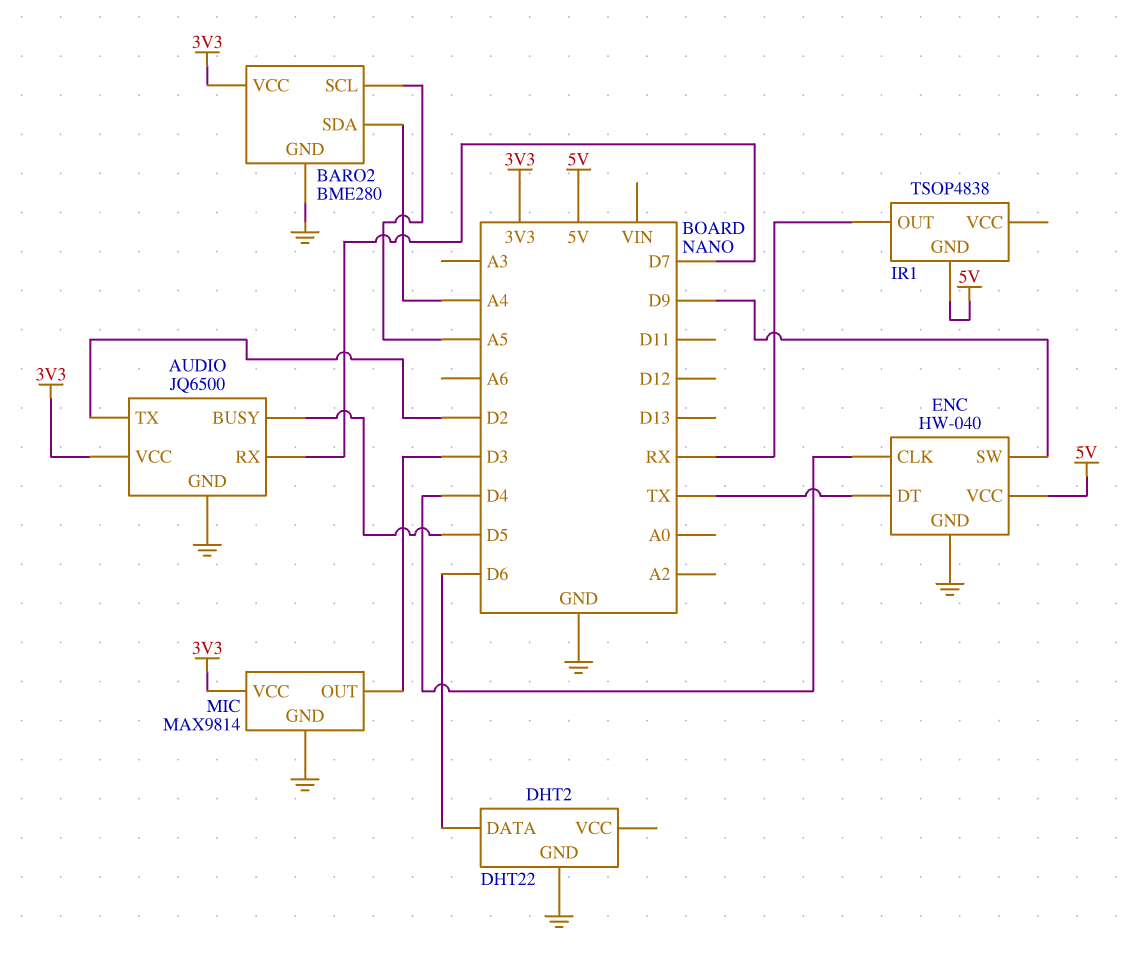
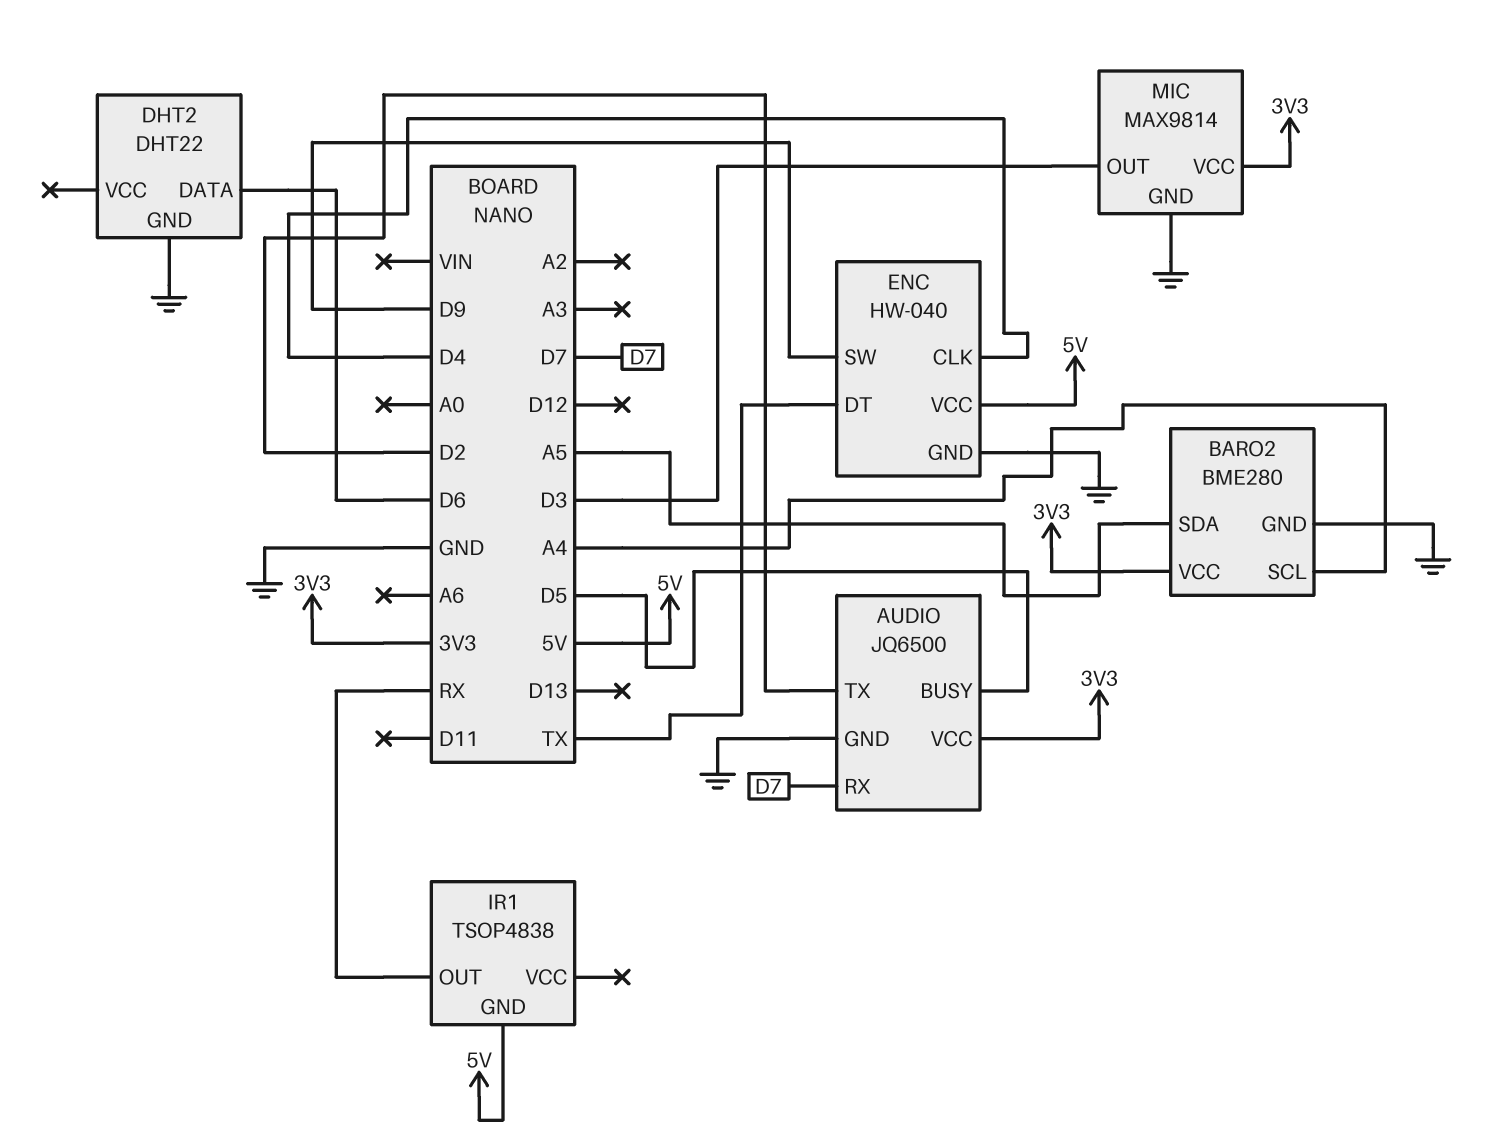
BARO2 pin SCL: A5 -> A4
BARO2 pin SDA: A4 -> A5

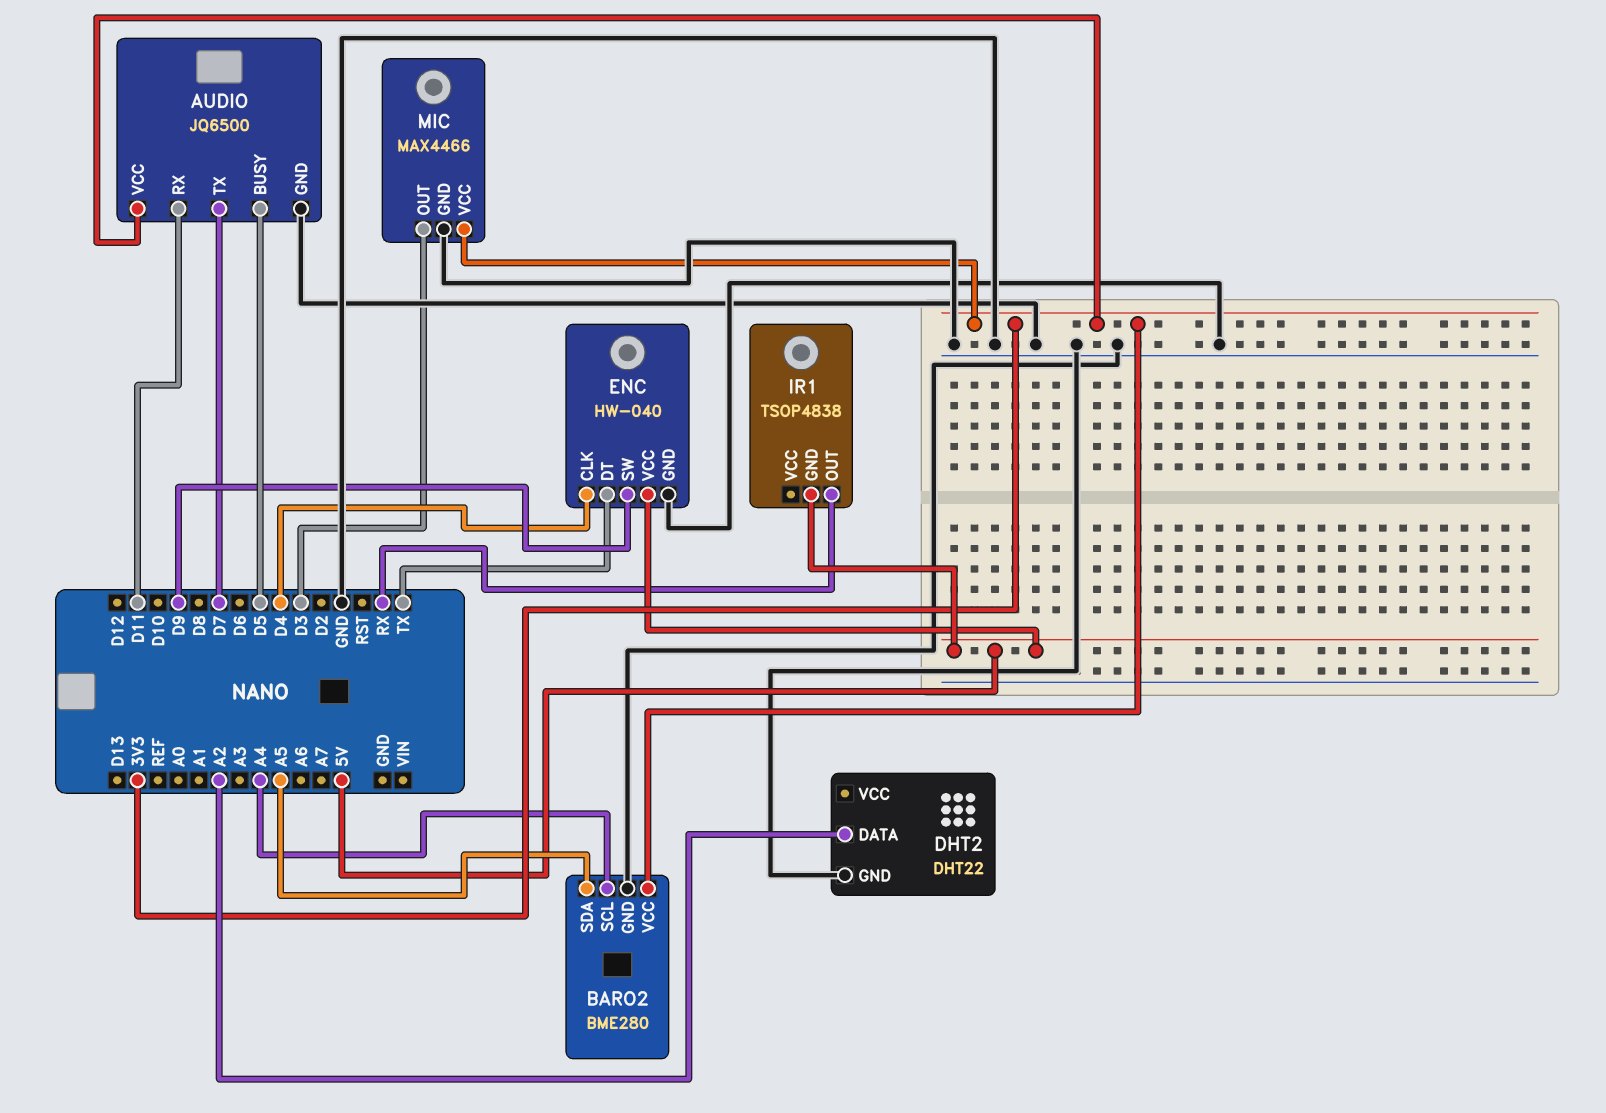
AUDIO pin RX: D7 -> D11
AUDIO pin TX: D2 -> D7
DHT2 pin DATA: D6 -> A2
MIC: MAX9814 -> MAX4466

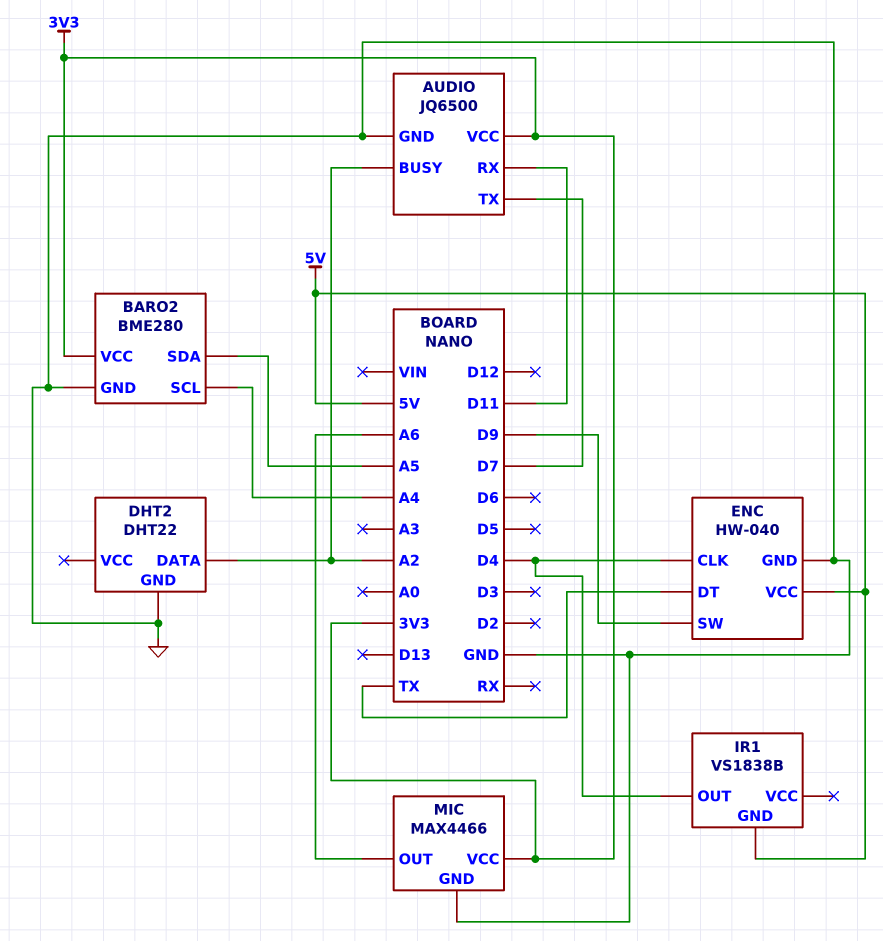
AUDIO pin BUSY: D5 -> A2
IR1: TSOP4838 -> VS1838B
IR1 pin OUT: RX -> D4
MIC pin OUT: D3 -> A6

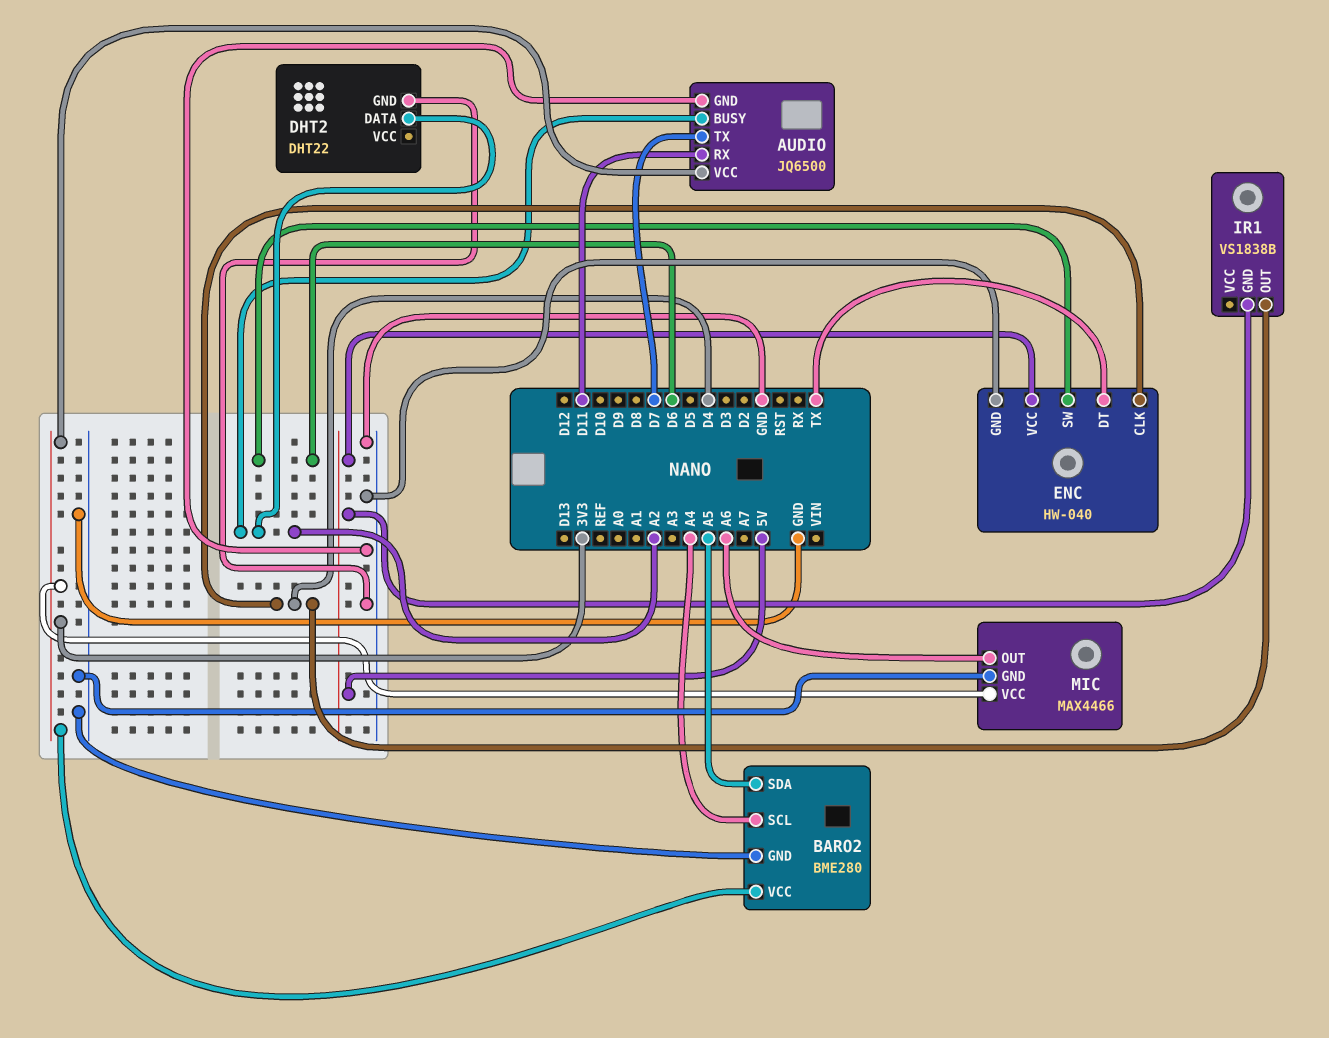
ENC pin SW: D9 -> D6

